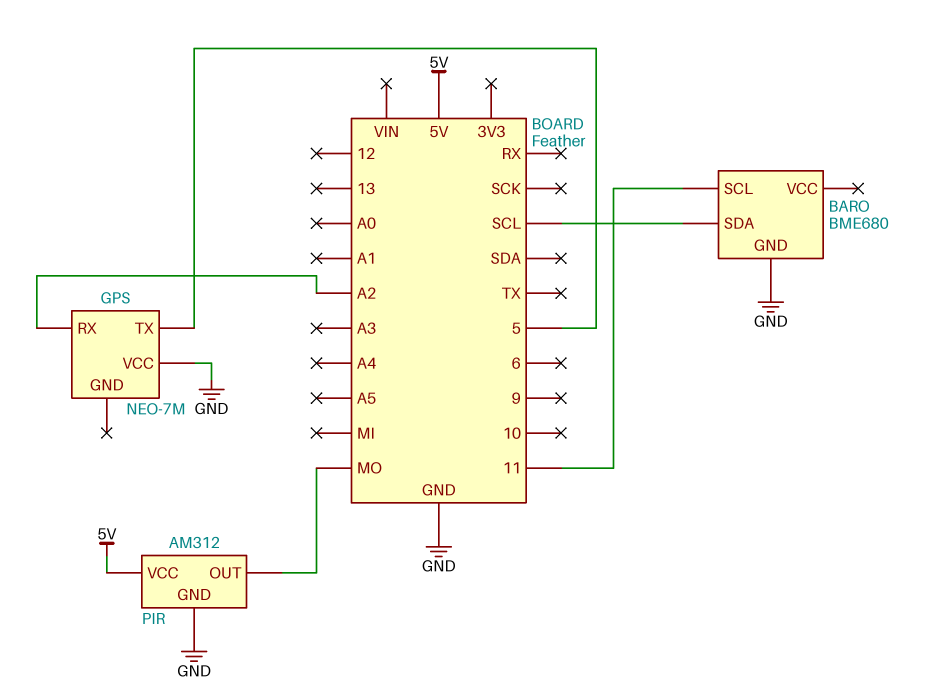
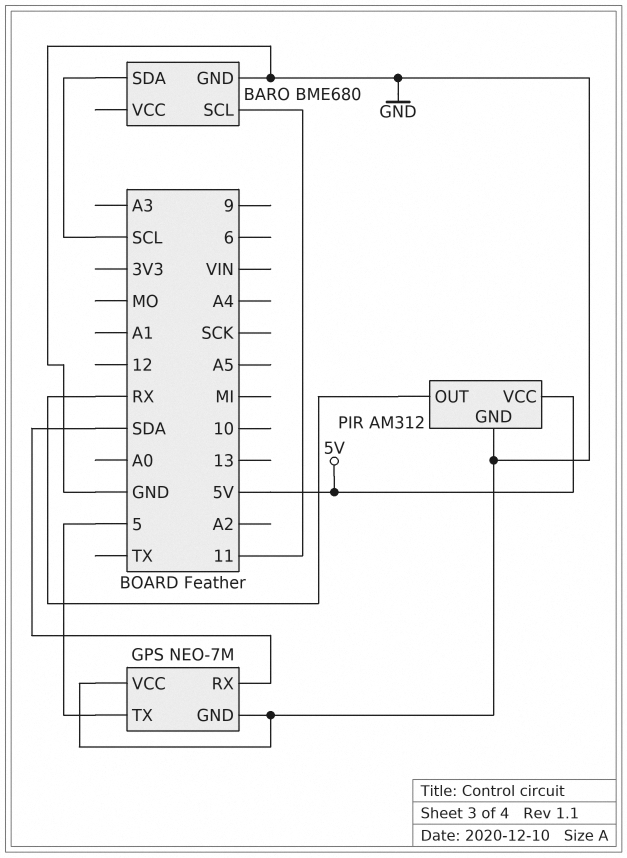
GPS pin GND: none -> GND
GPS pin RX: A2 -> SDA
PIR pin OUT: MO -> RX

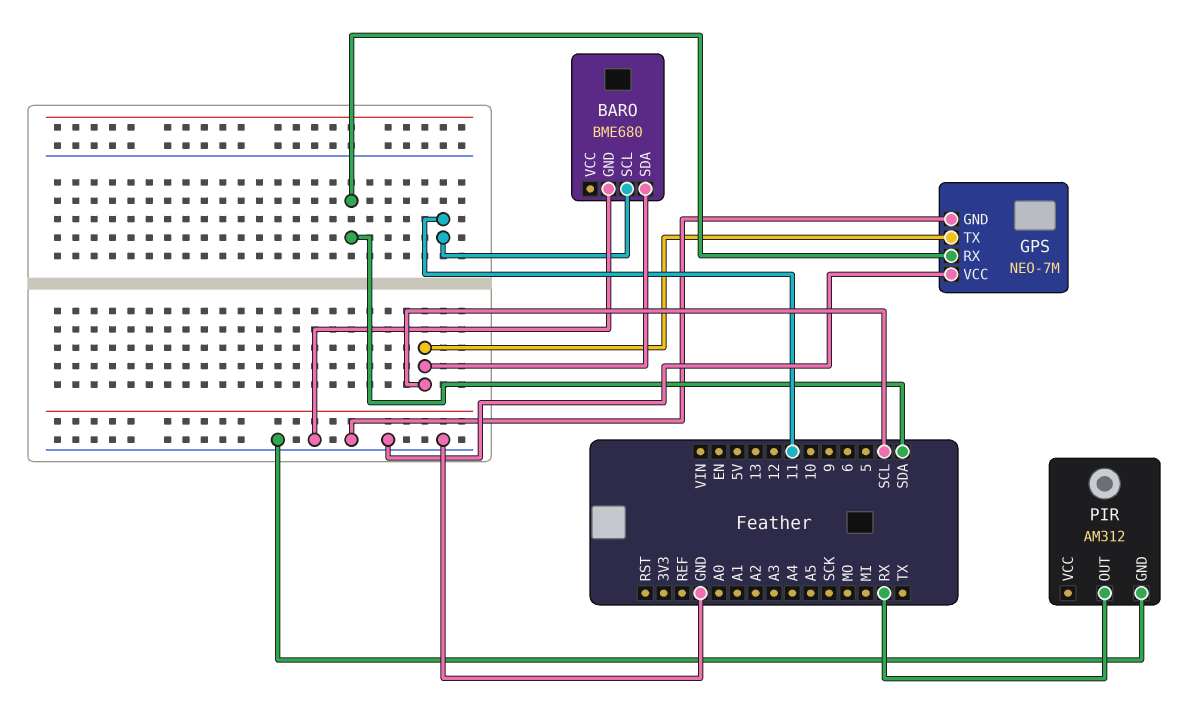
GPS pin TX: 5 -> SCL
PIR pin VCC: 5V -> none

